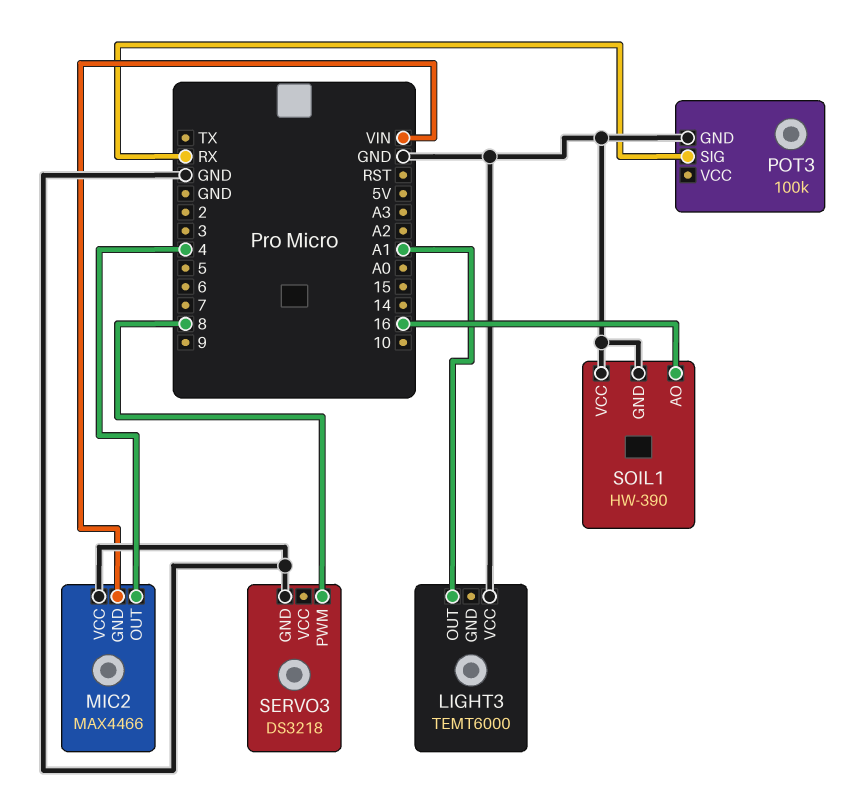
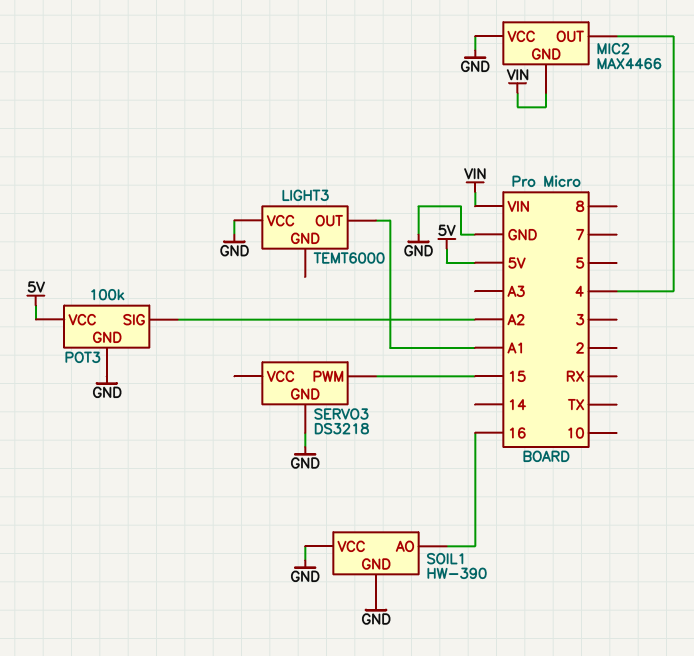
POT3 pin SIG: RX -> A2
POT3 pin VCC: none -> 5V
SERVO3 pin PWM: 8 -> 15

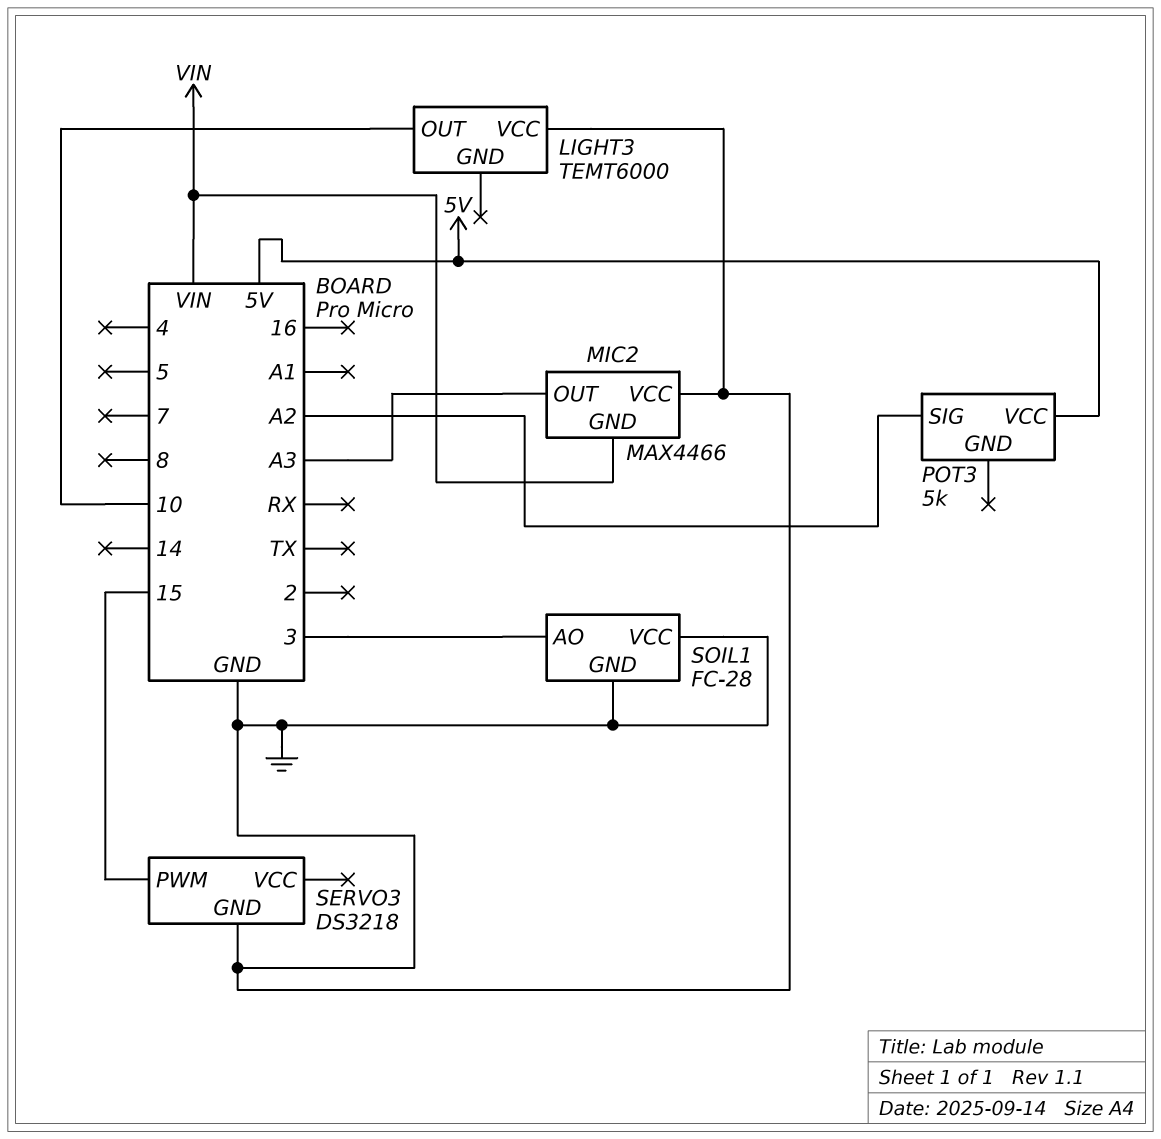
LIGHT3 pin OUT: A1 -> 10
MIC2 pin OUT: 4 -> A3
POT3: 100k -> 5k
POT3 pin GND: GND -> none
SOIL1: HW-390 -> FC-28
SOIL1 pin AO: 16 -> 3

